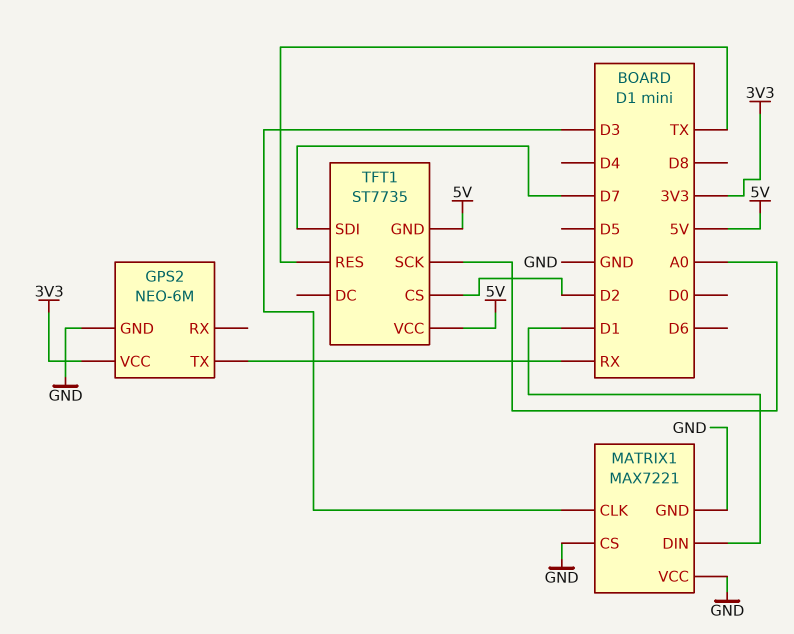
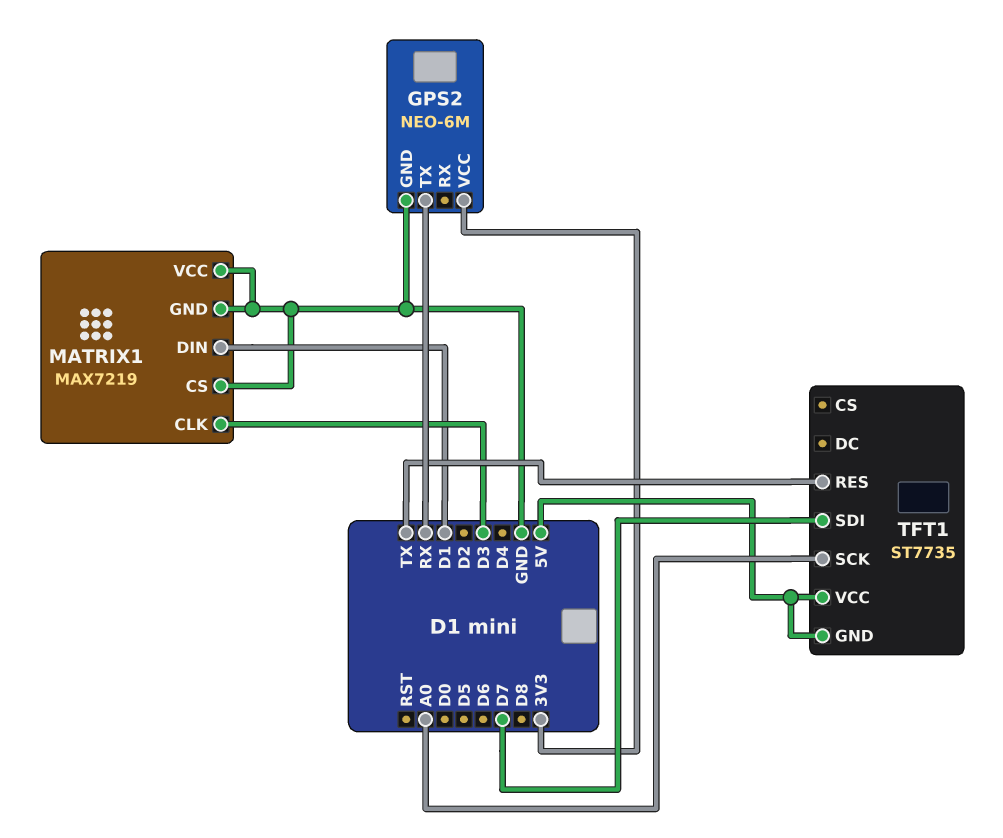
MATRIX1: MAX7221 -> MAX7219
TFT1 pin CS: D2 -> none

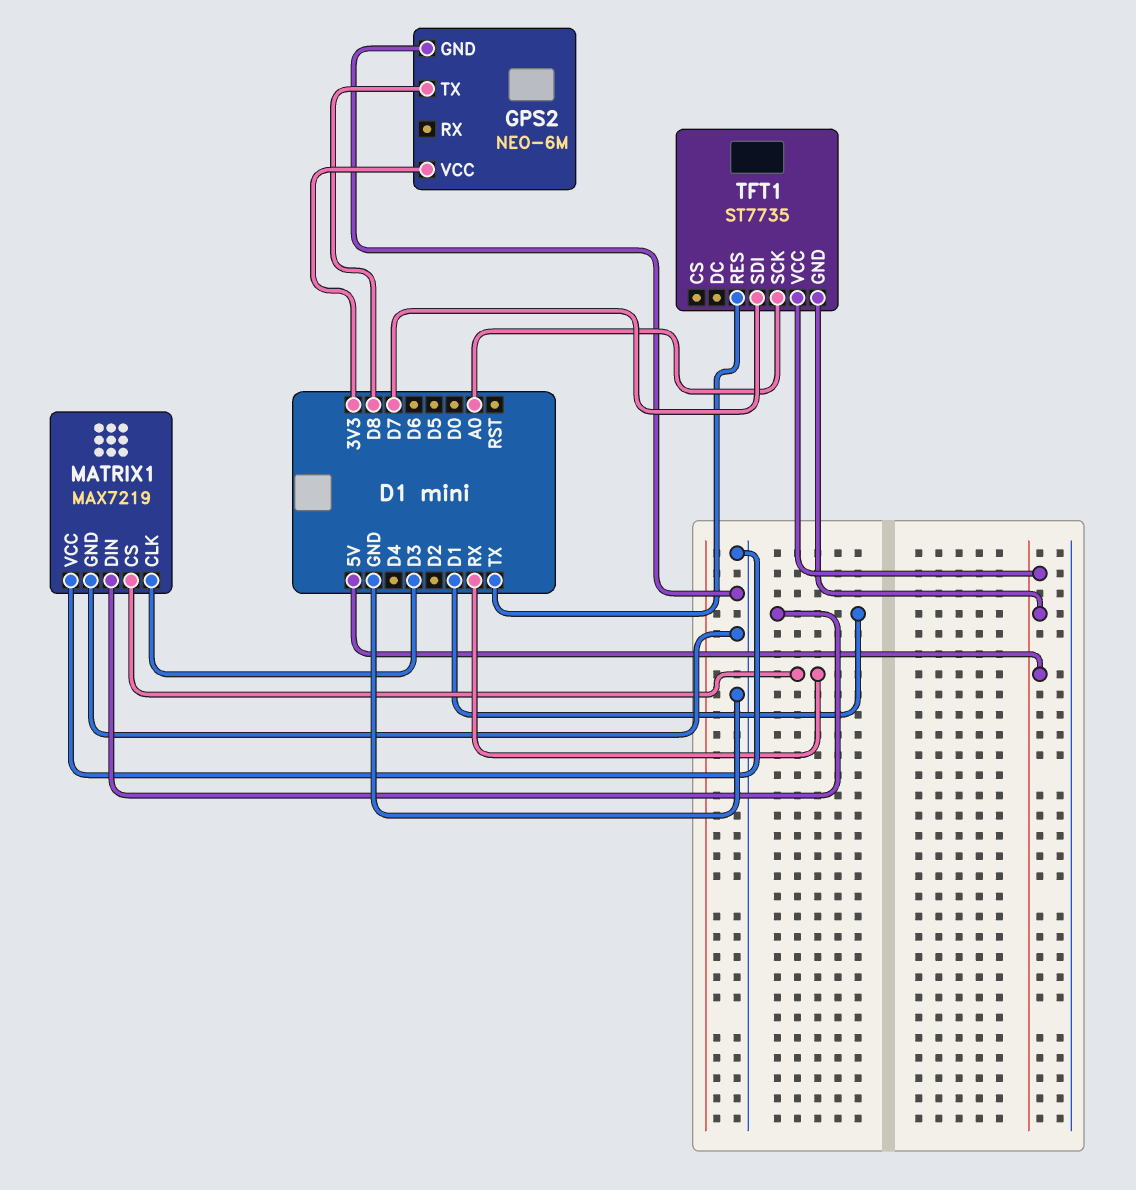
GPS2 pin TX: RX -> D8
MATRIX1 pin CS: GND -> RX

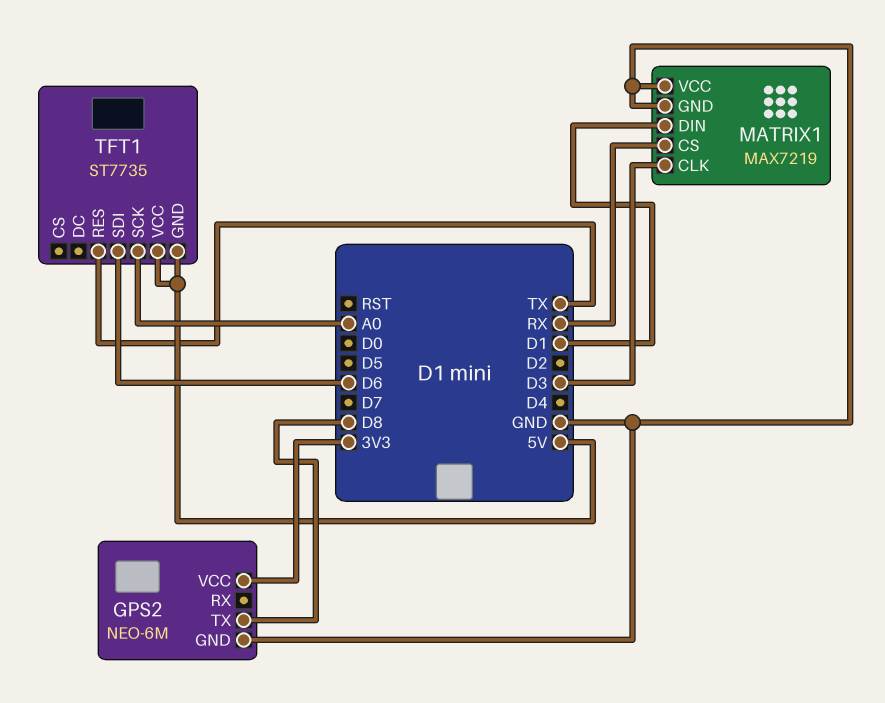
TFT1 pin SDI: D7 -> D6

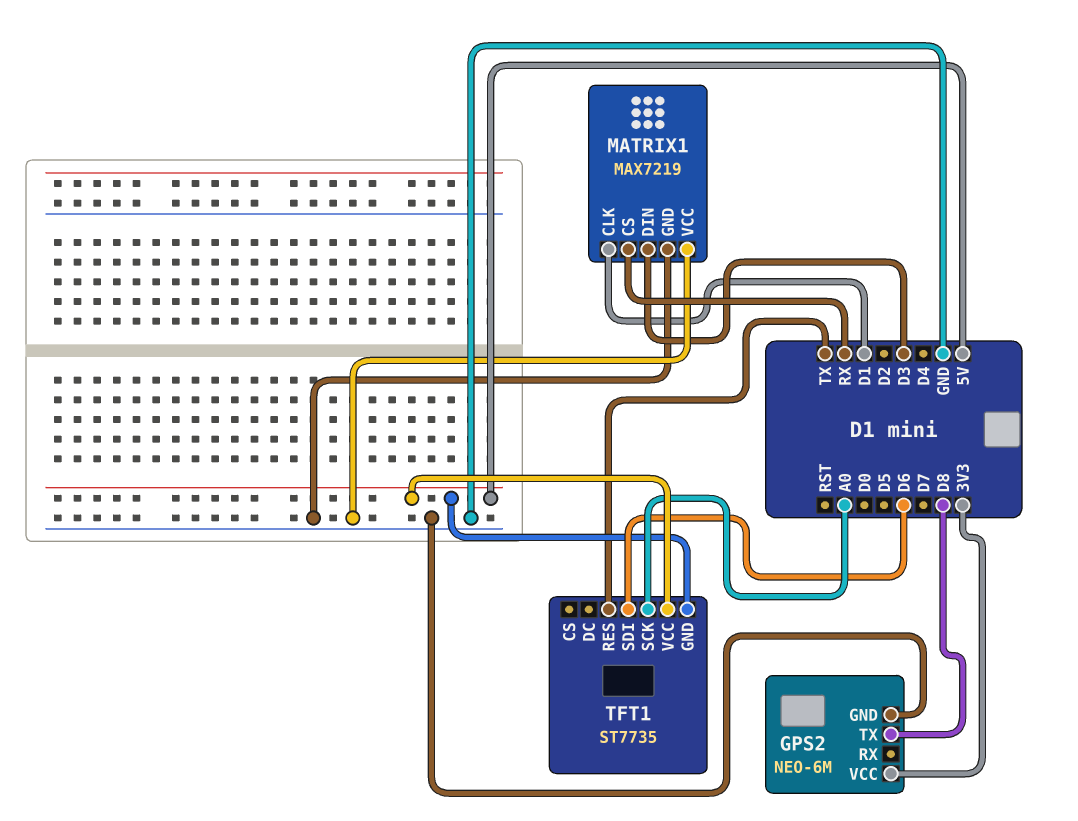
MATRIX1 pin CLK: D3 -> D1
MATRIX1 pin DIN: D1 -> D3

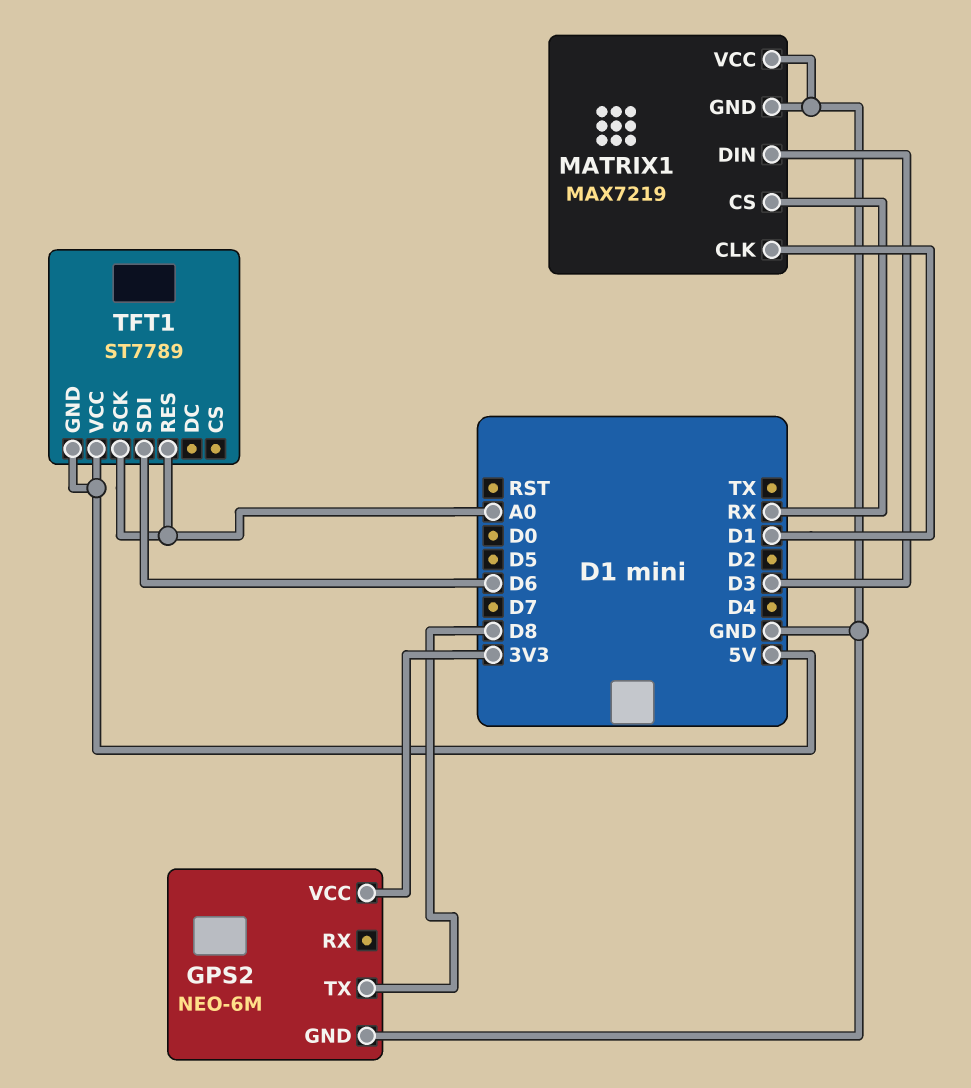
TFT1: ST7735 -> ST7789
TFT1 pin RES: TX -> A0

